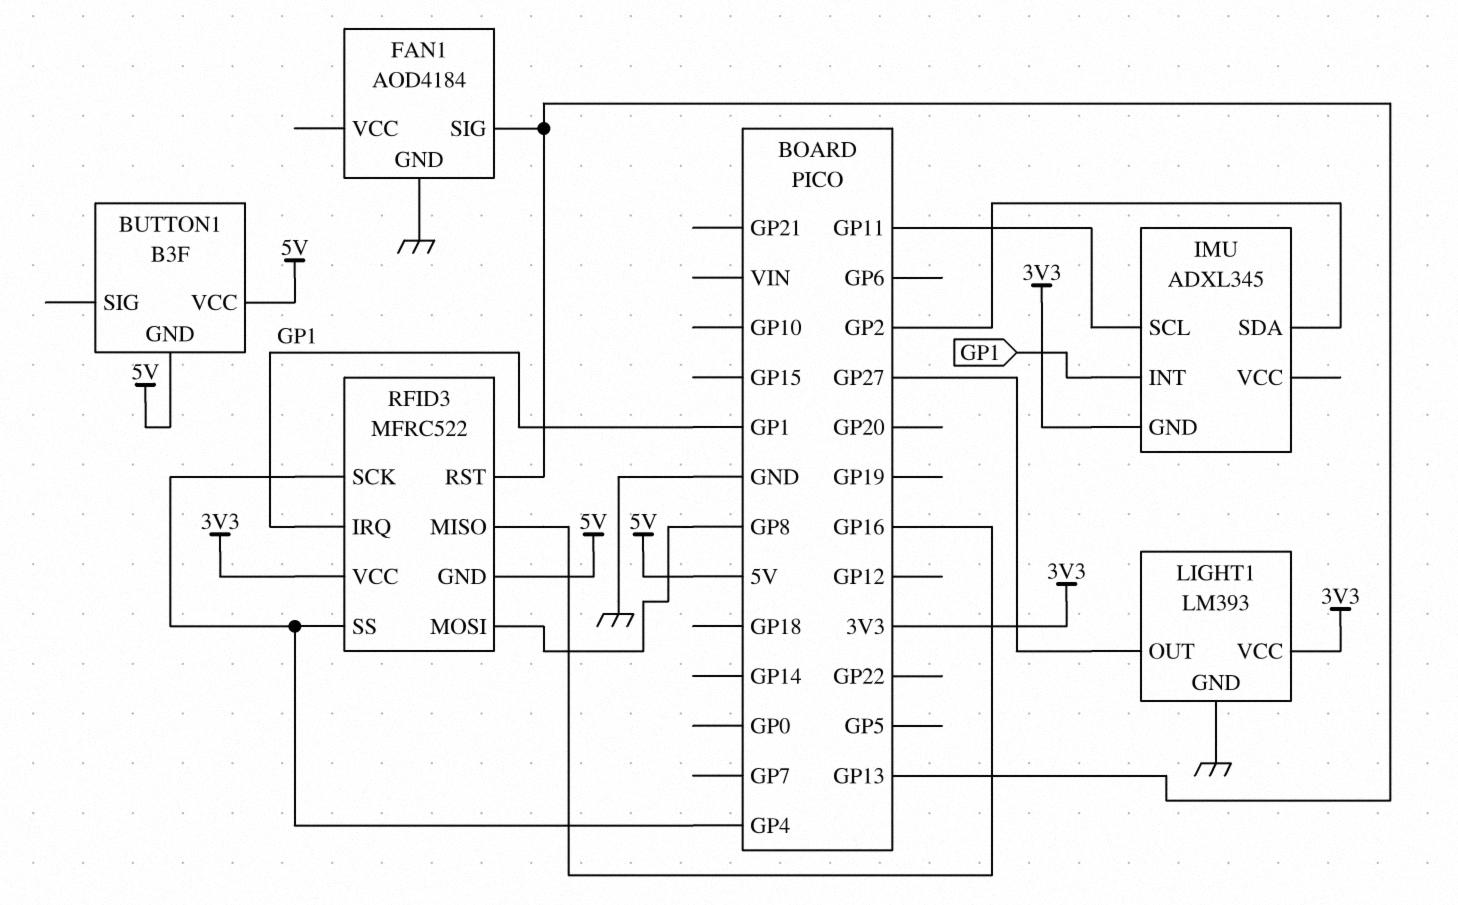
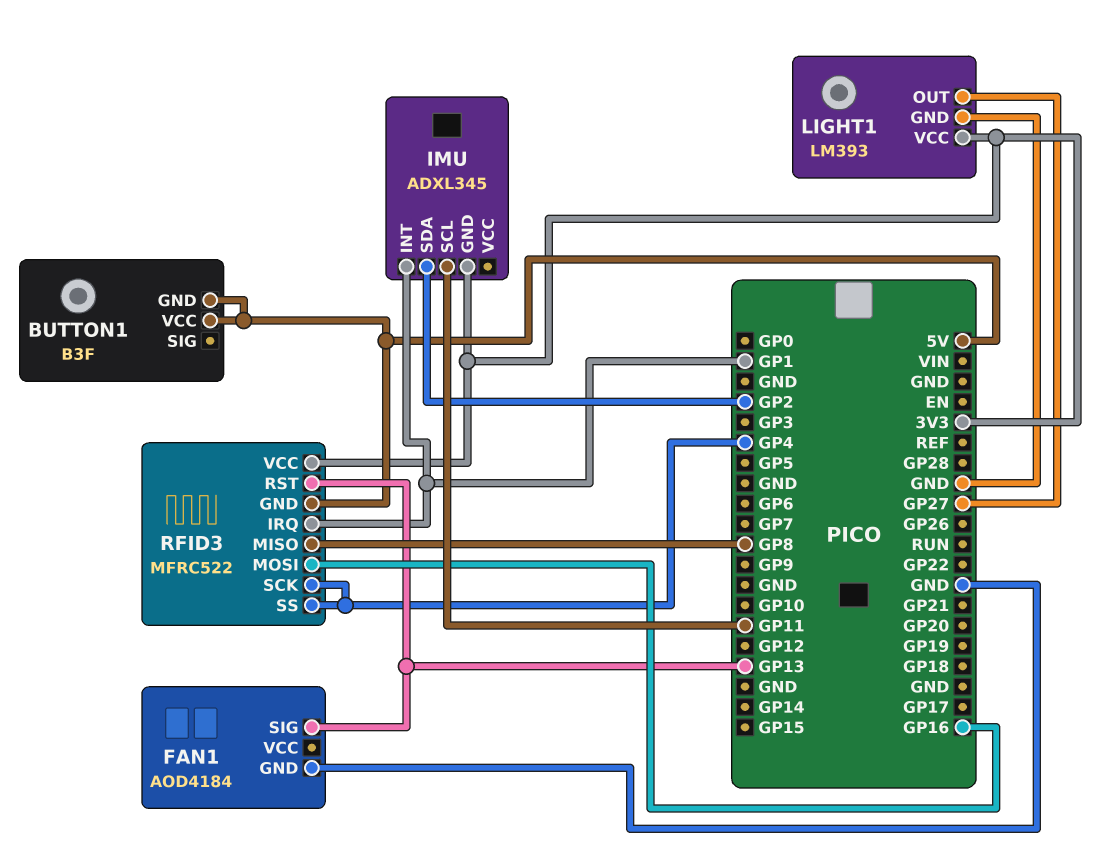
RFID3 pin MISO: GP16 -> GP8
RFID3 pin MOSI: GP8 -> GP16

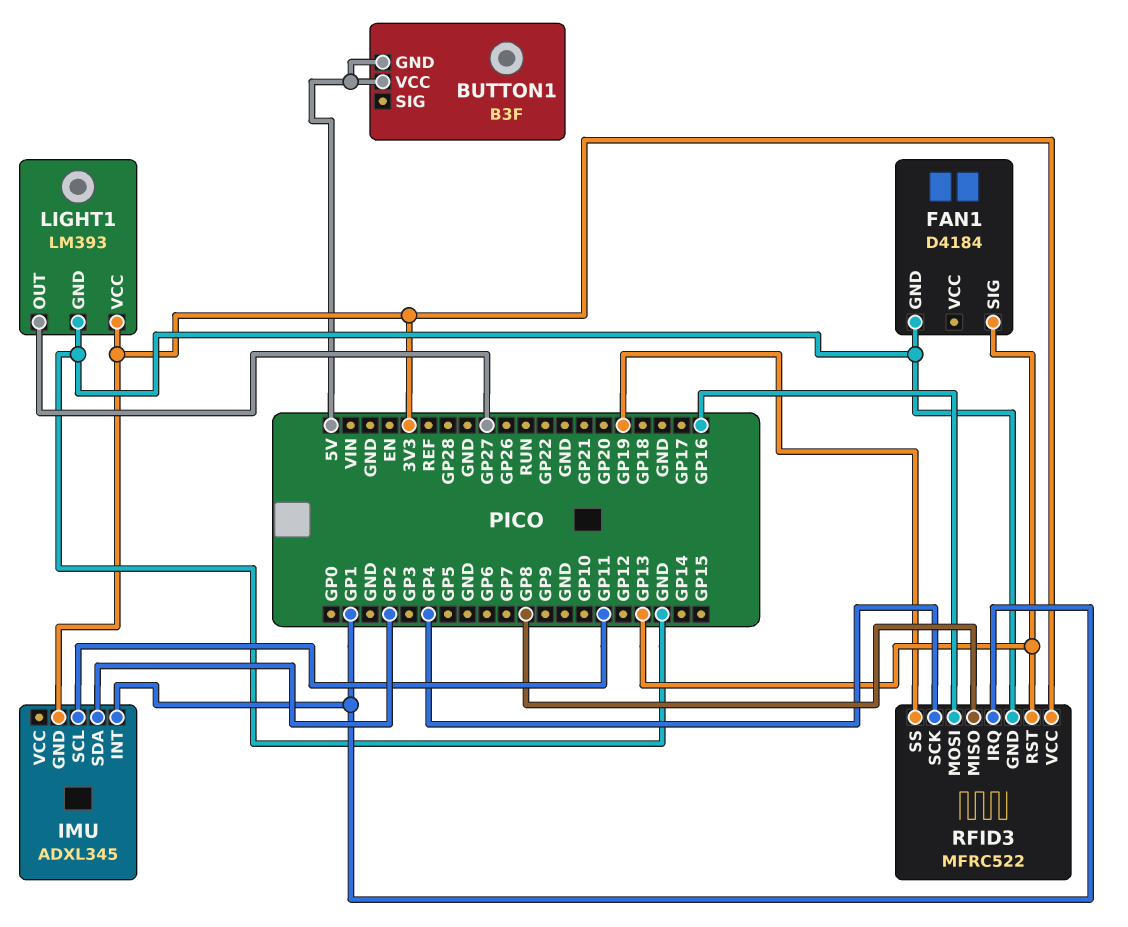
FAN1: AOD4184 -> D4184
RFID3 pin GND: 5V -> GND
RFID3 pin SS: GP4 -> GP19

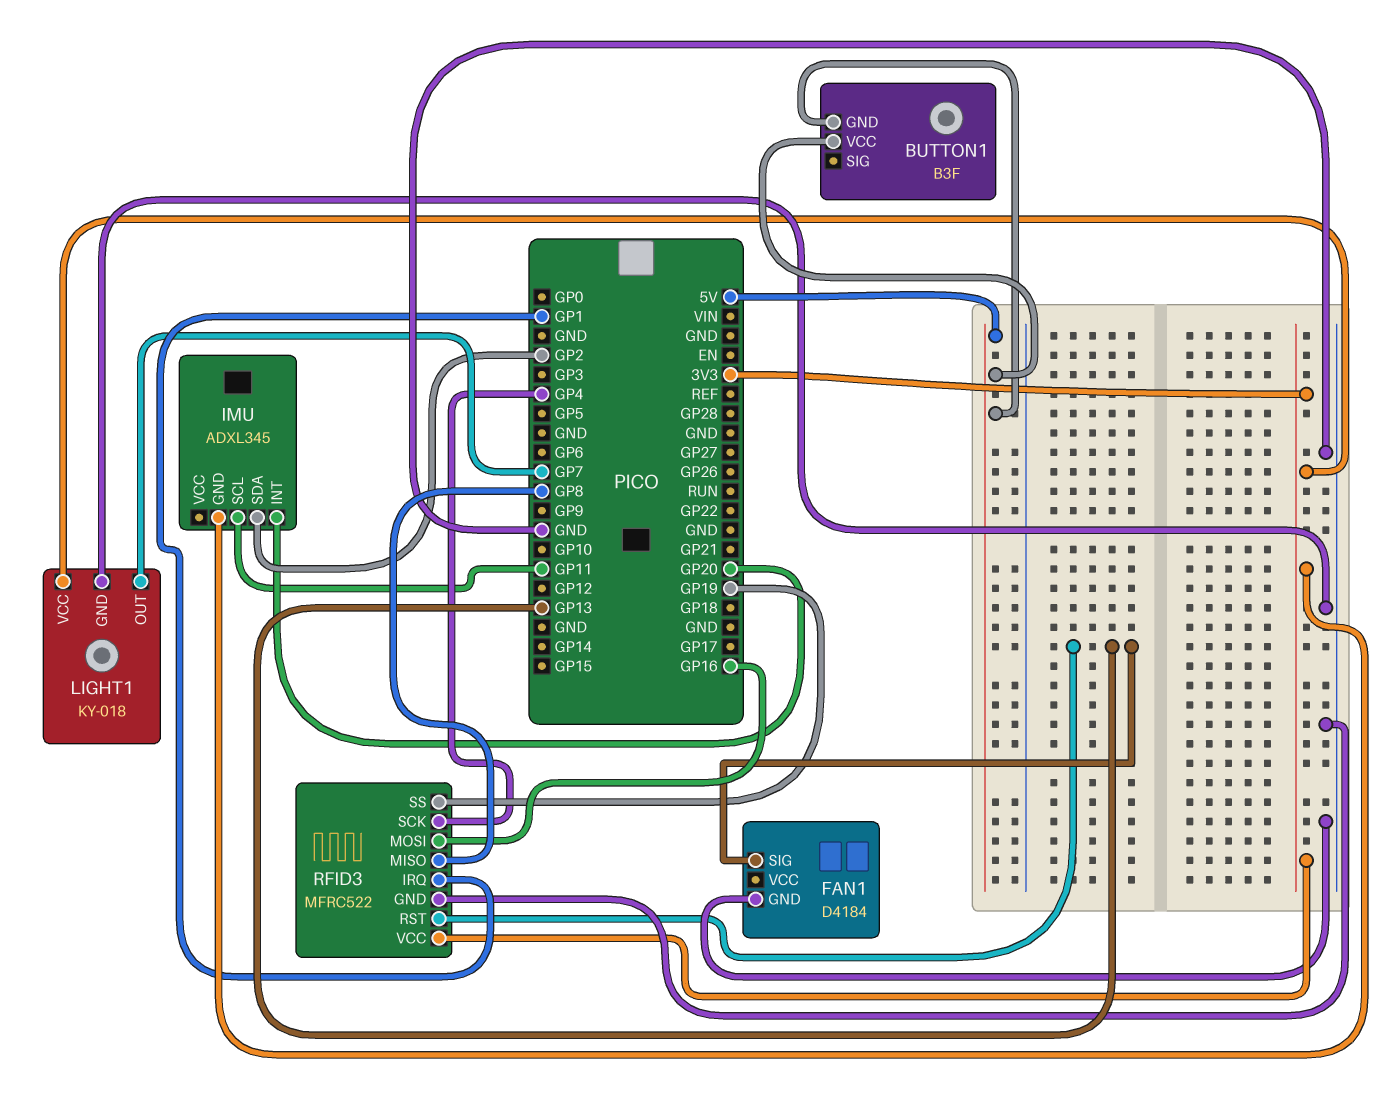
IMU pin INT: GP1 -> GP20
LIGHT1: LM393 -> KY-018
LIGHT1 pin OUT: GP27 -> GP7

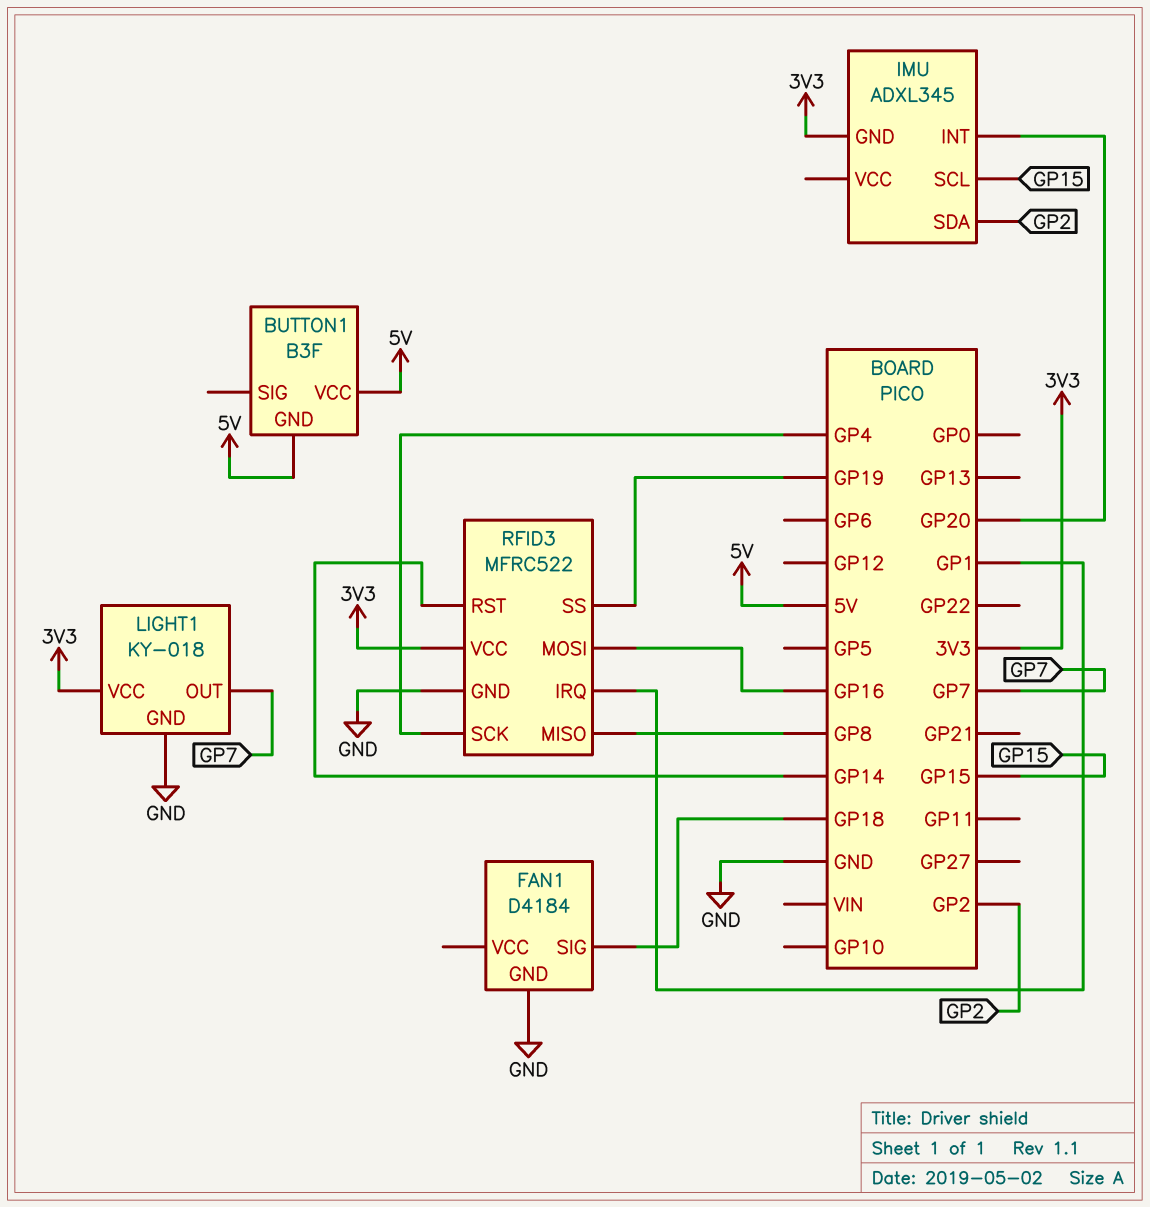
FAN1 pin SIG: GP13 -> GP18
IMU pin SCL: GP11 -> GP15
RFID3 pin RST: GP13 -> GP14

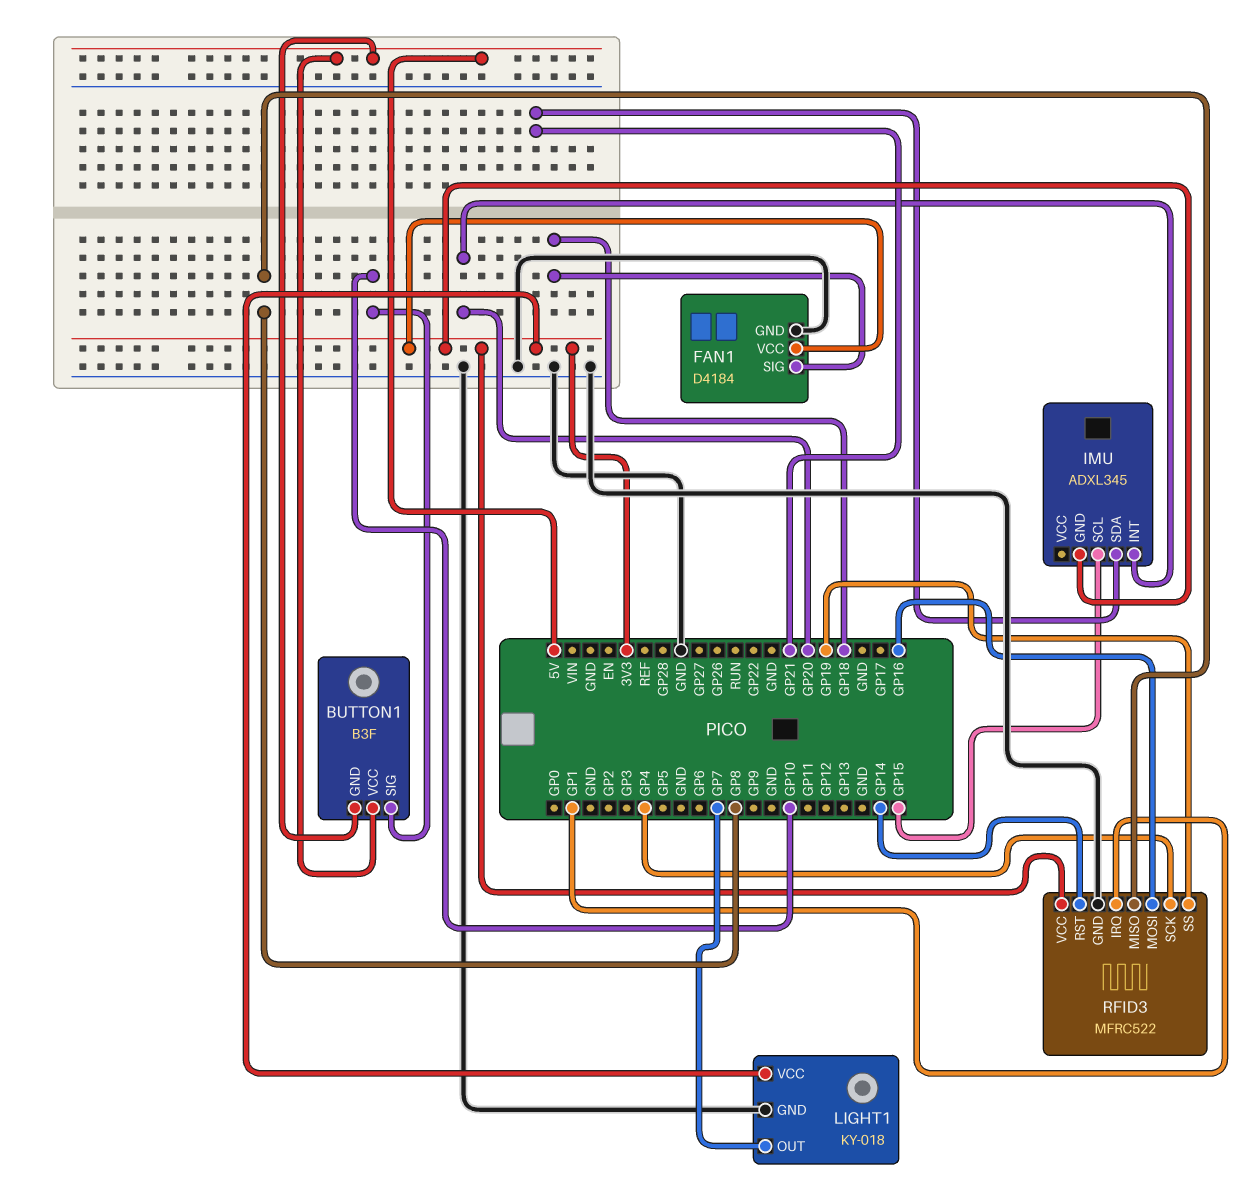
BUTTON1 pin SIG: none -> GP10
FAN1 pin VCC: none -> 3V3
IMU pin SDA: GP2 -> GP21

